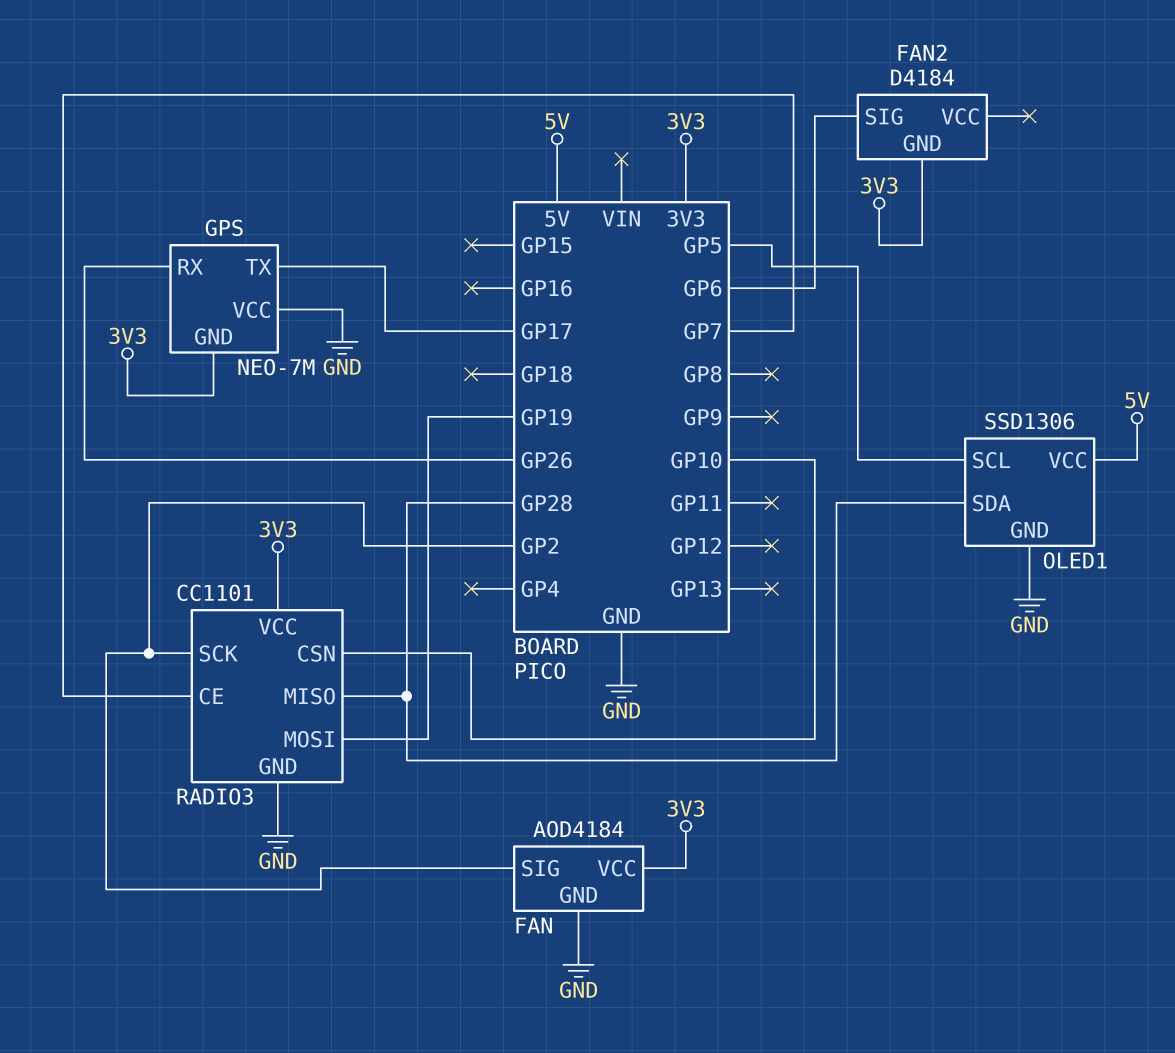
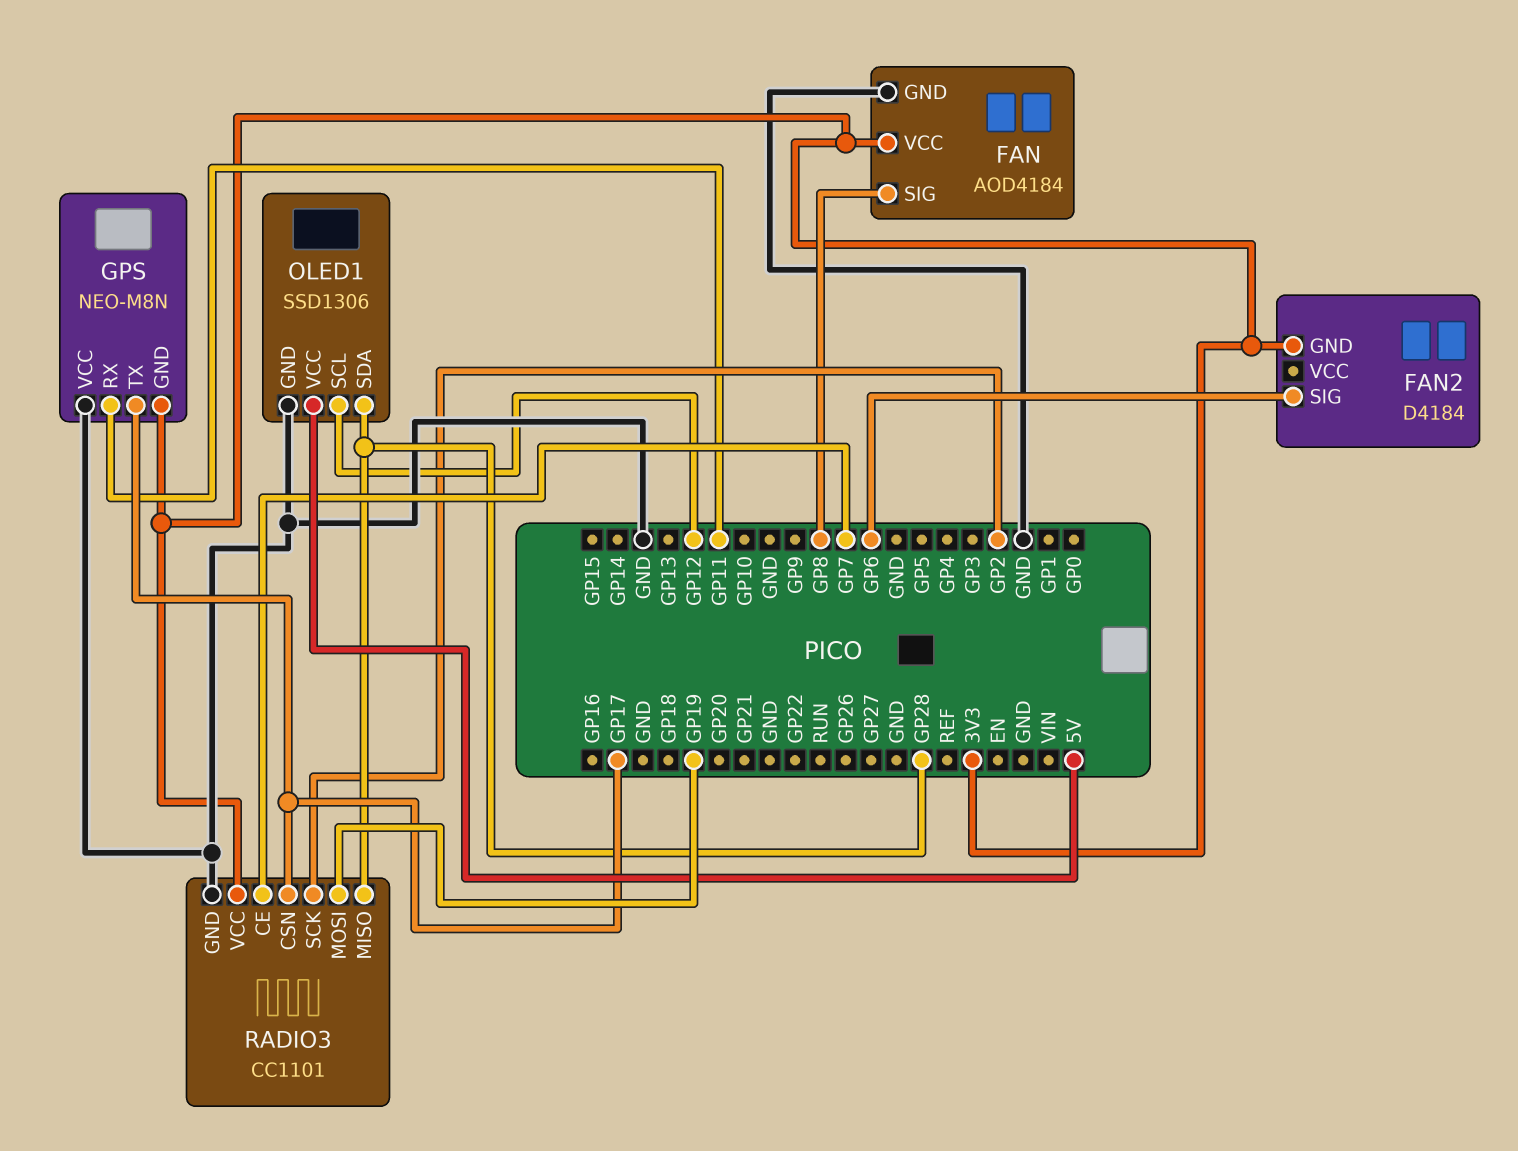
FAN pin SIG: GP2 -> GP8
GPS: NEO-7M -> NEO-M8N
GPS pin RX: GP26 -> GP11
OLED1 pin SCL: GP5 -> GP12
RADIO3 pin CSN: GP10 -> GP17

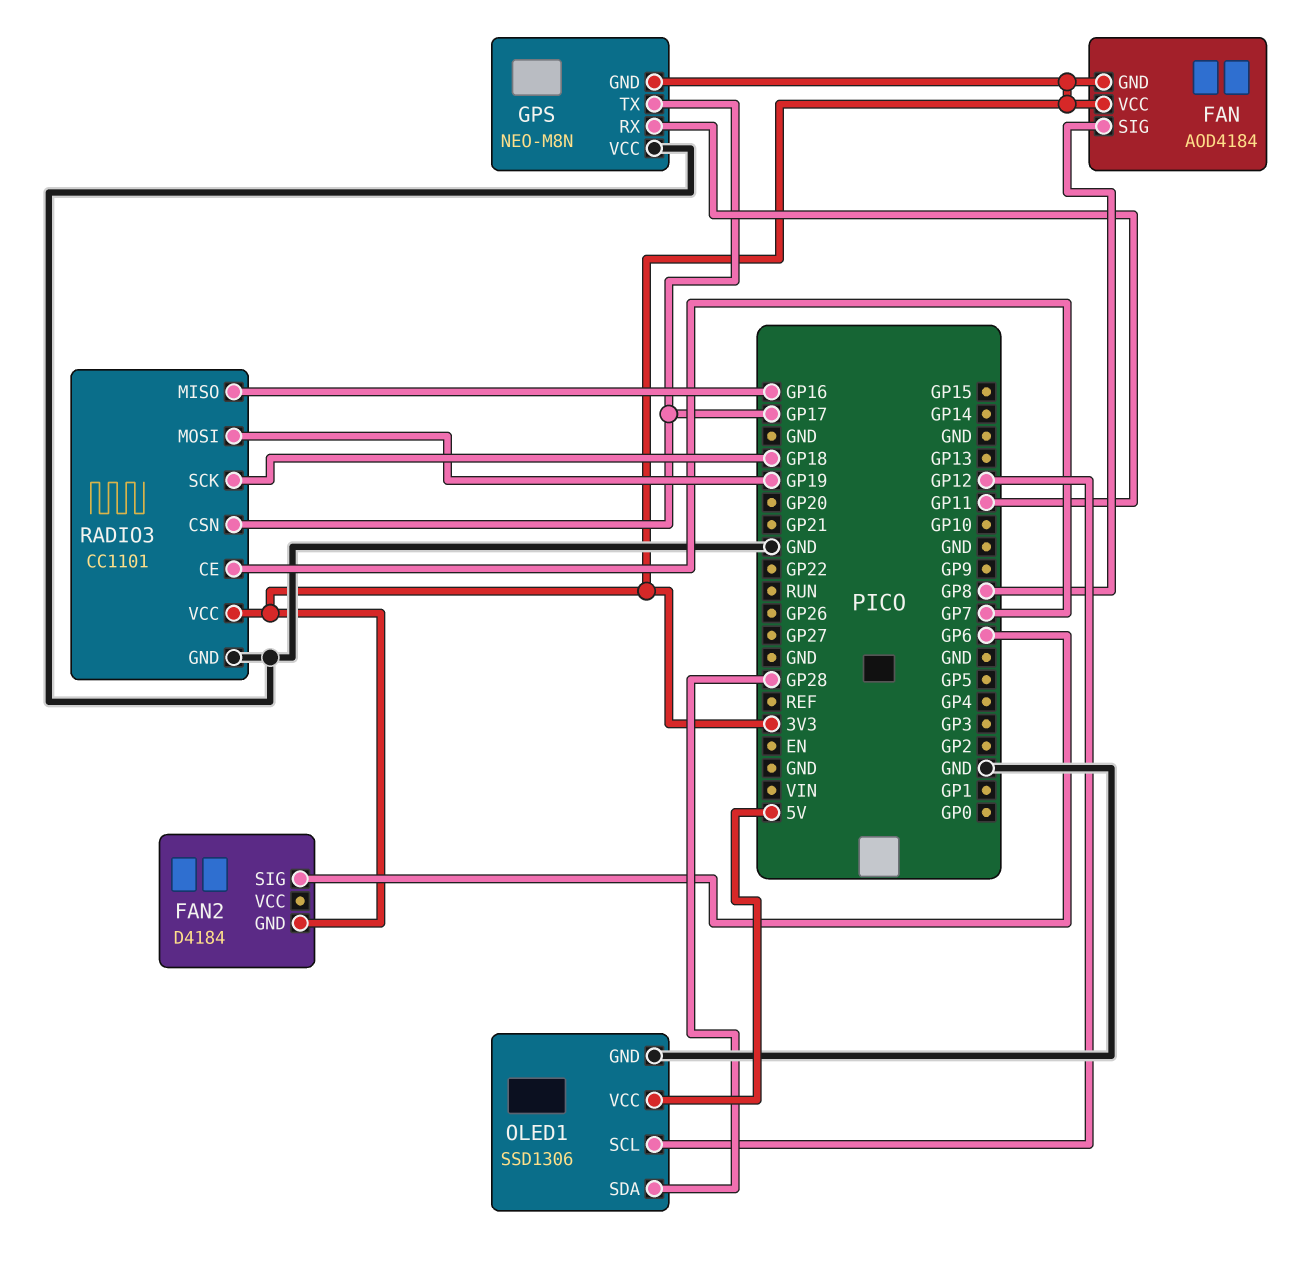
FAN pin GND: GND -> 3V3
RADIO3 pin MISO: GP28 -> GP16
RADIO3 pin SCK: GP2 -> GP18

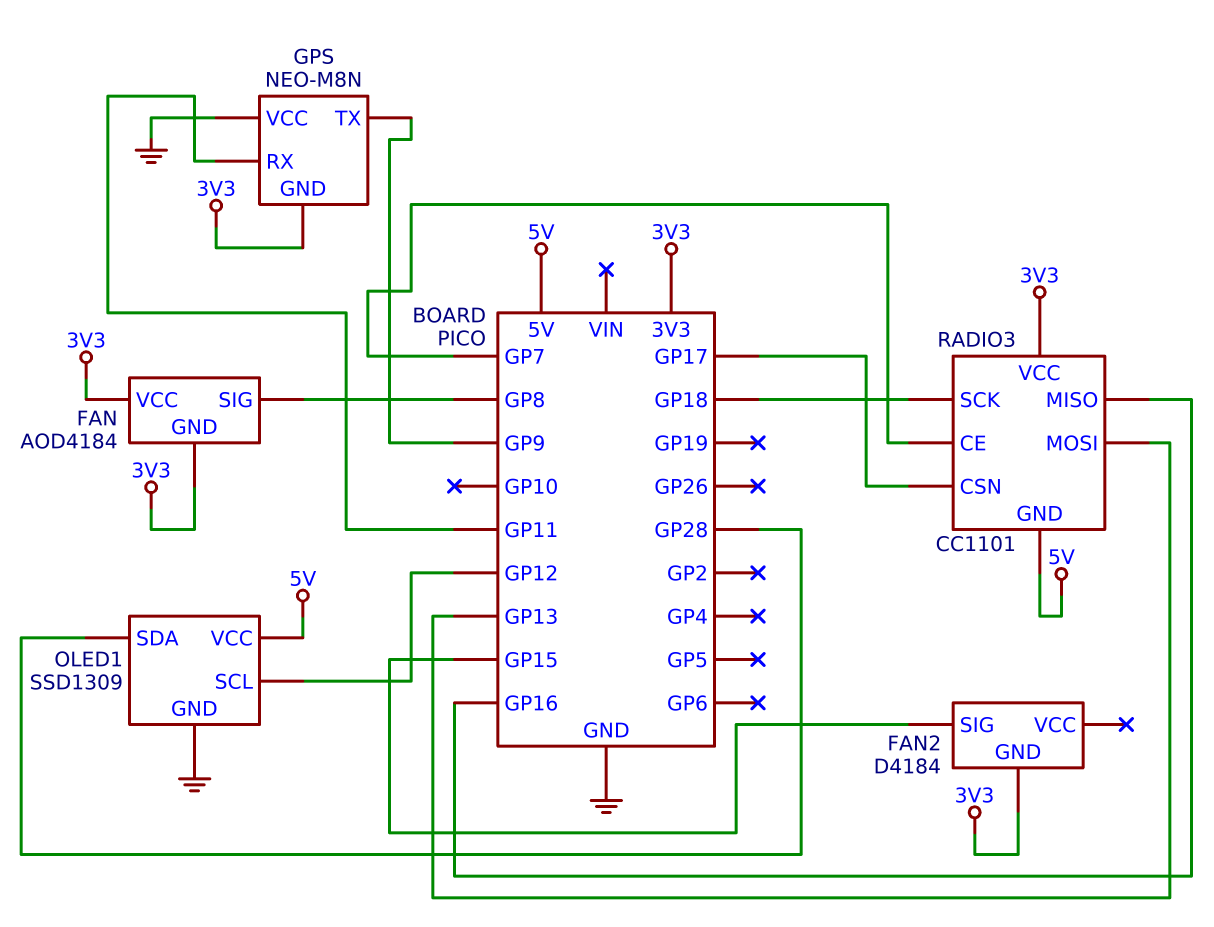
FAN2 pin SIG: GP6 -> GP15
GPS pin TX: GP17 -> GP9
OLED1: SSD1306 -> SSD1309
RADIO3 pin GND: GND -> 5V
RADIO3 pin MOSI: GP19 -> GP13

